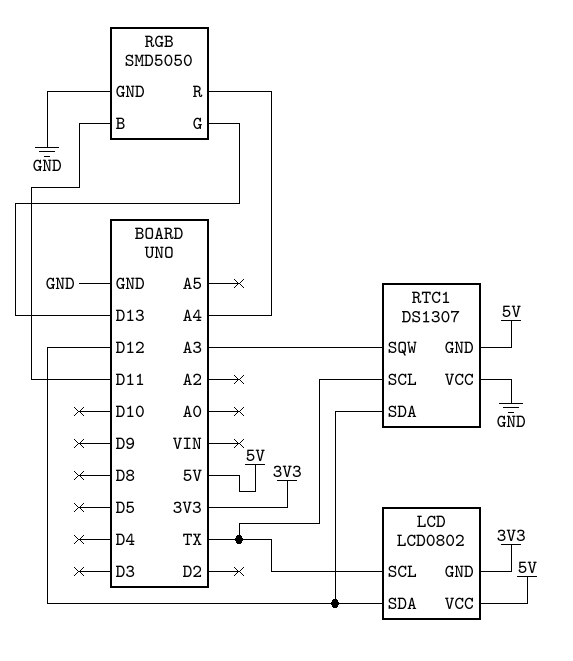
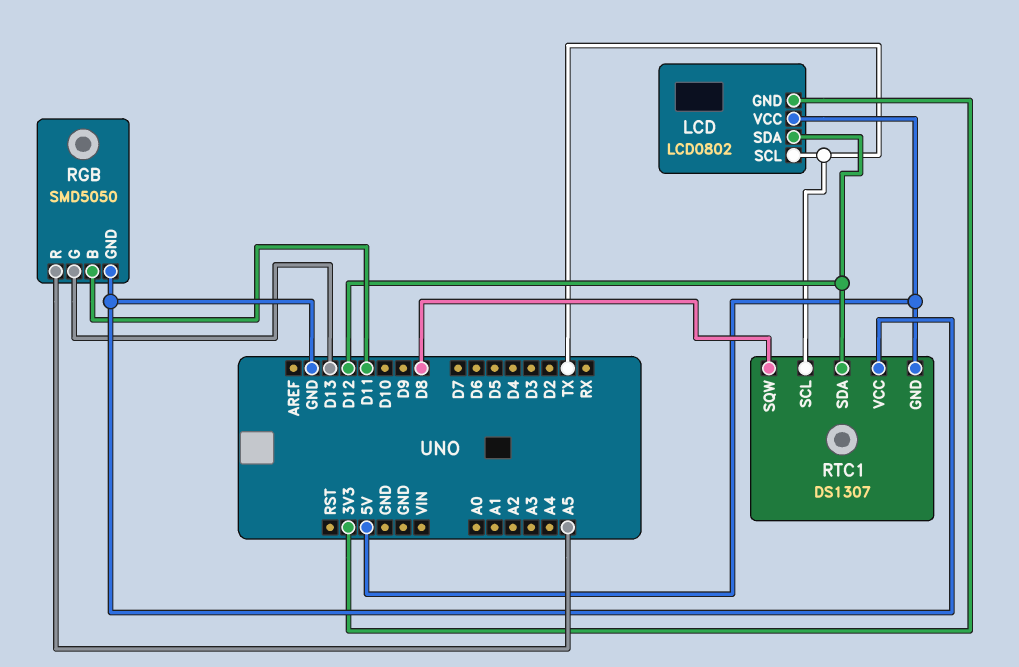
RGB pin R: A4 -> A5
RTC1 pin SQW: A3 -> D8

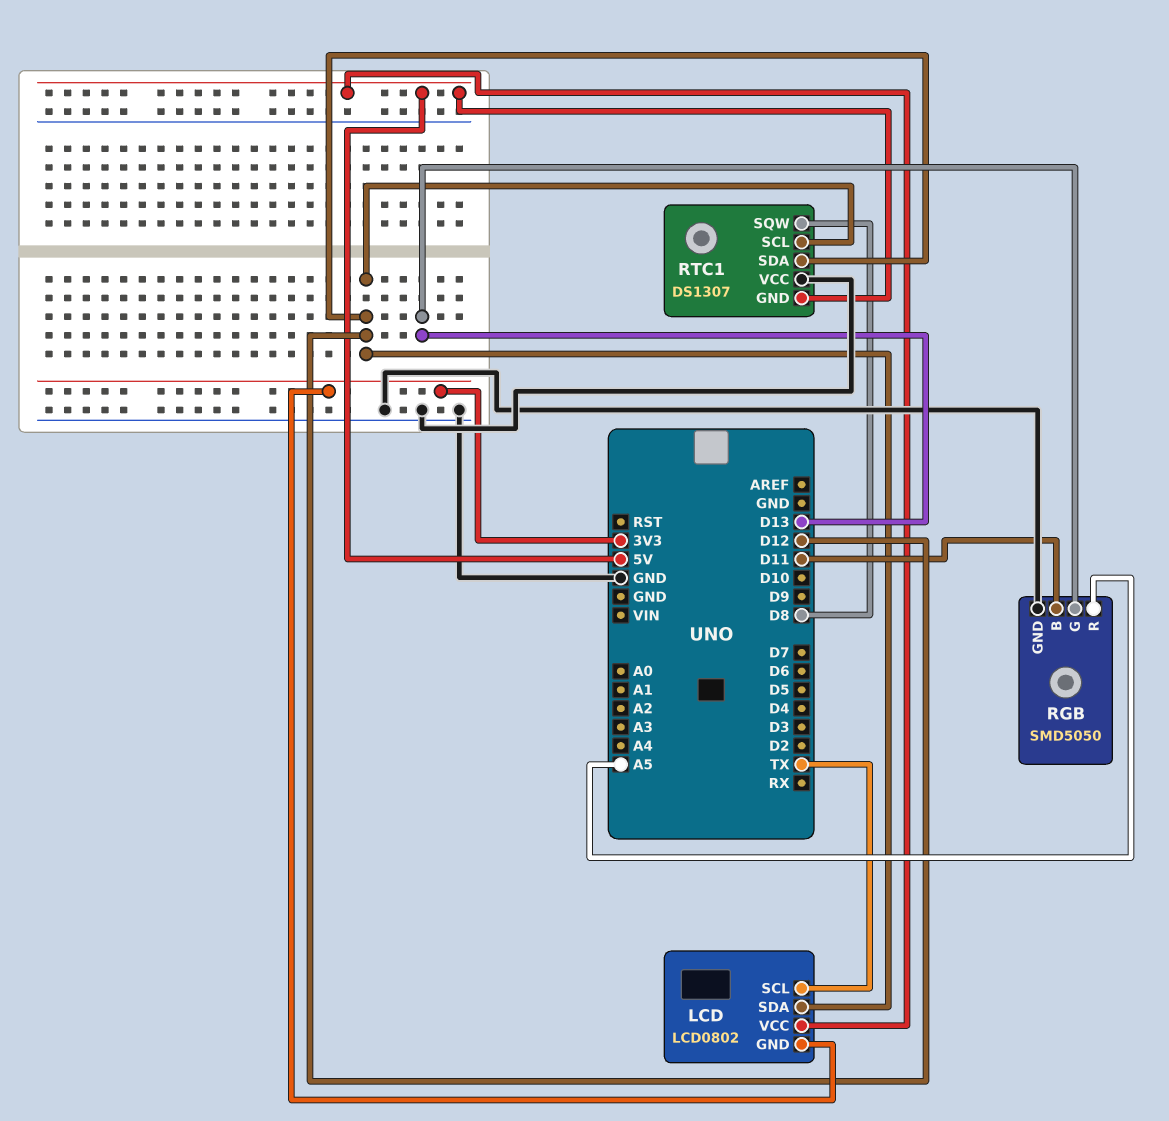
RTC1 pin SCL: TX -> D12

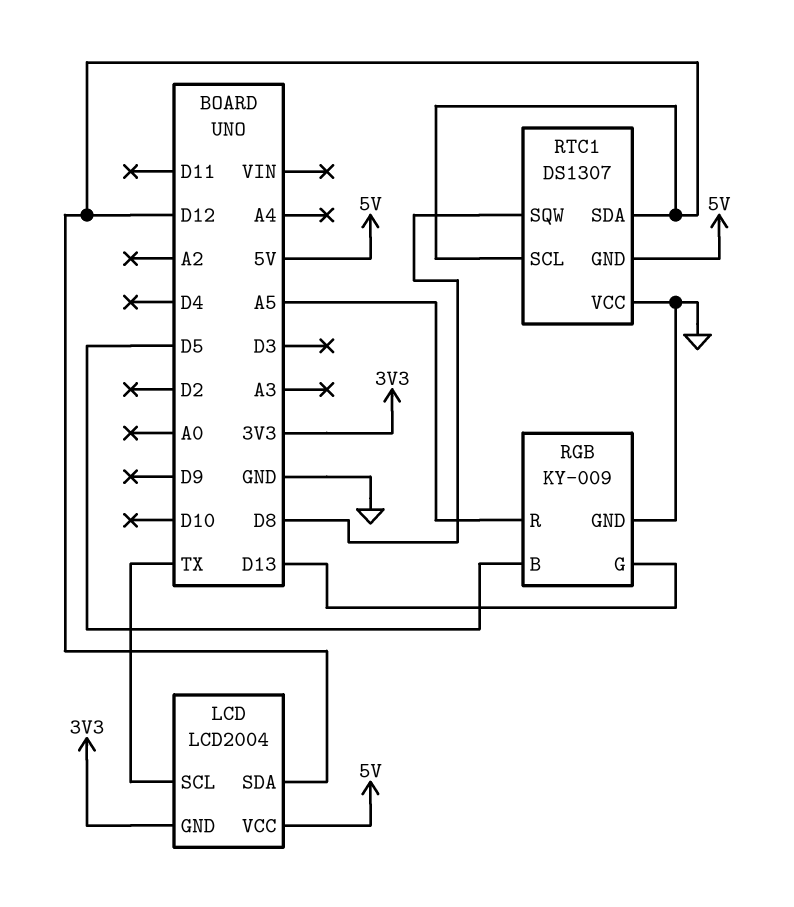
LCD: LCD0802 -> LCD2004
RGB: SMD5050 -> KY-009
RGB pin B: D11 -> D5

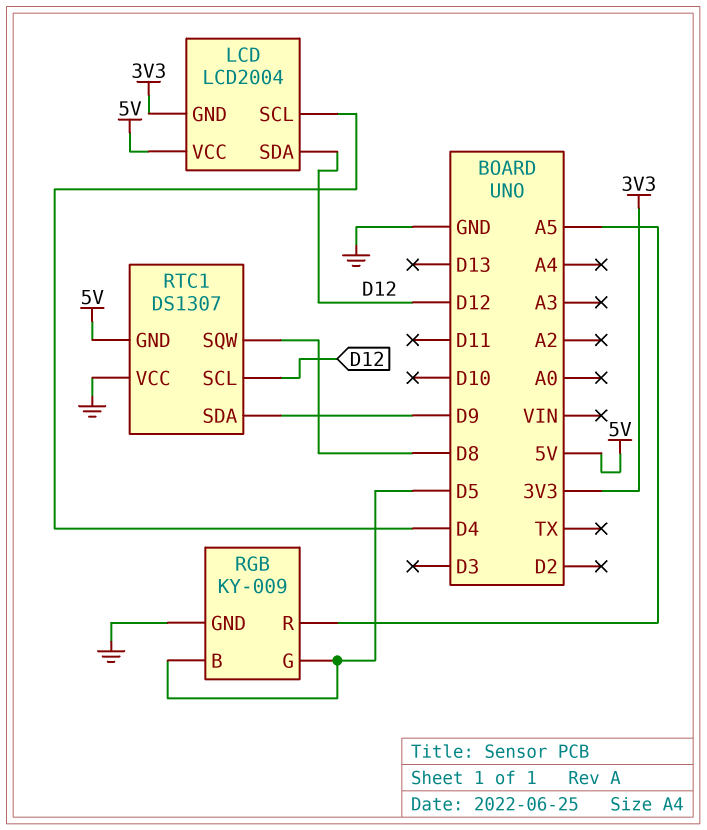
LCD pin SCL: TX -> D4
RGB pin G: D13 -> D5
RTC1 pin SDA: D12 -> D9

